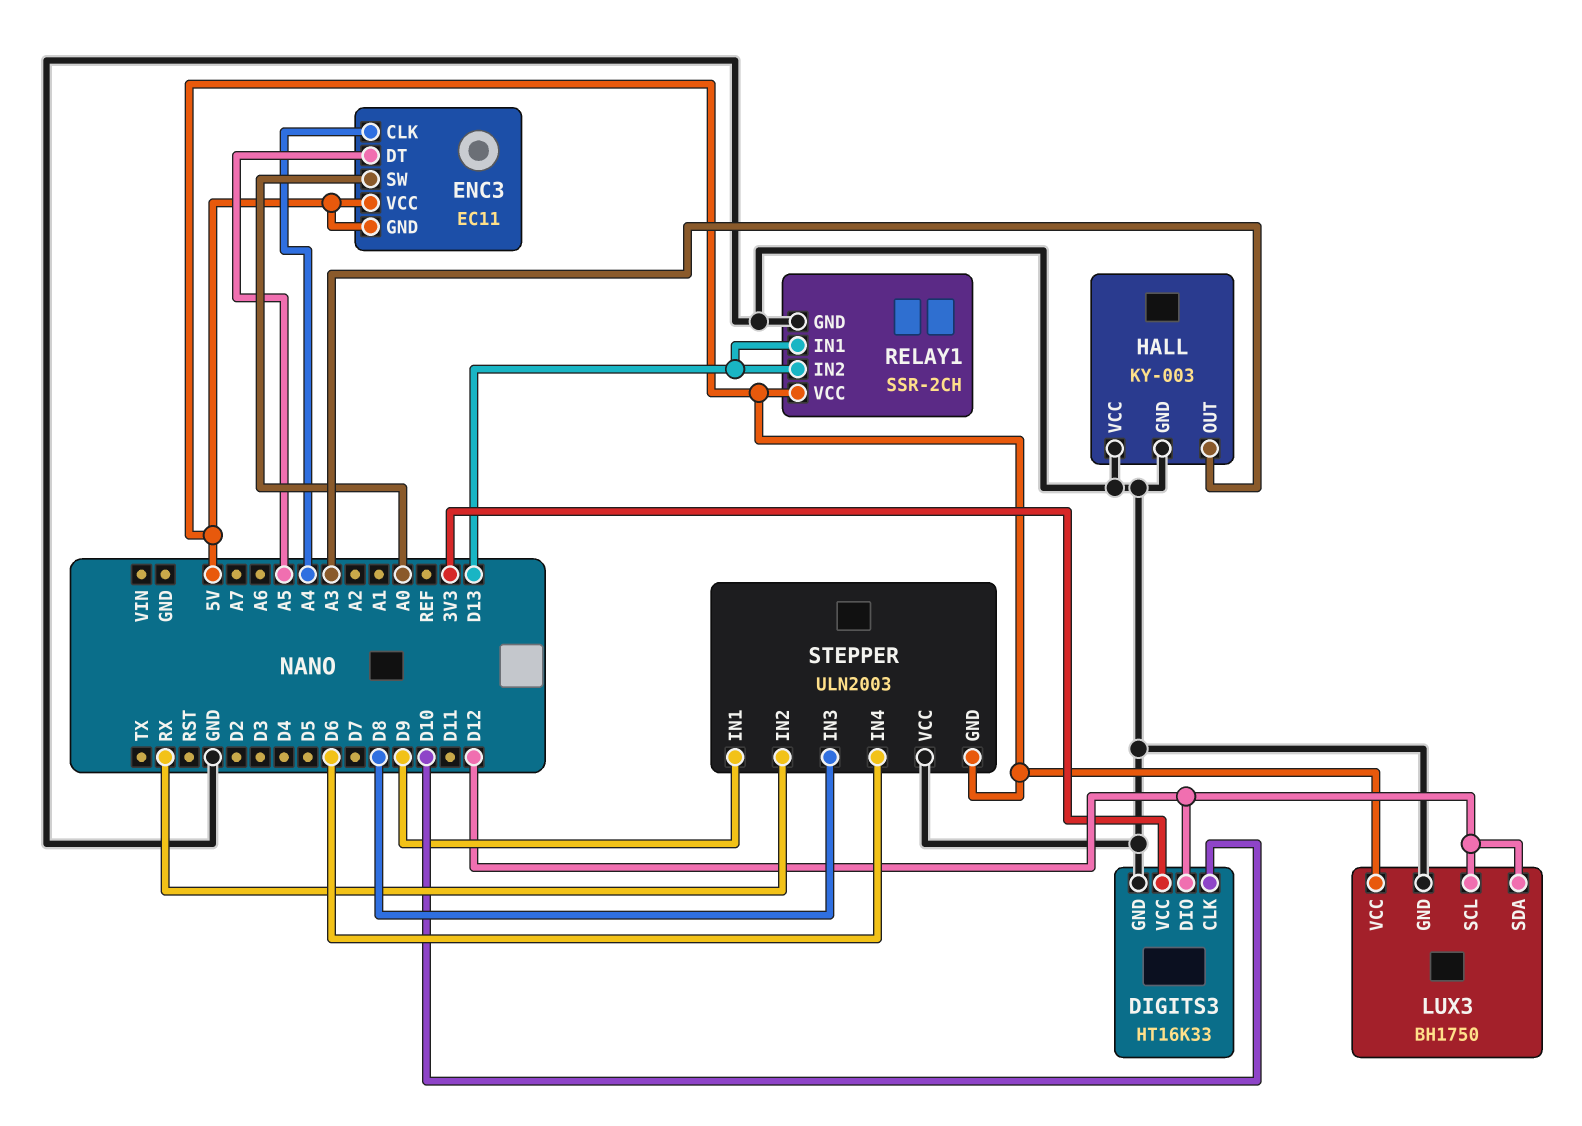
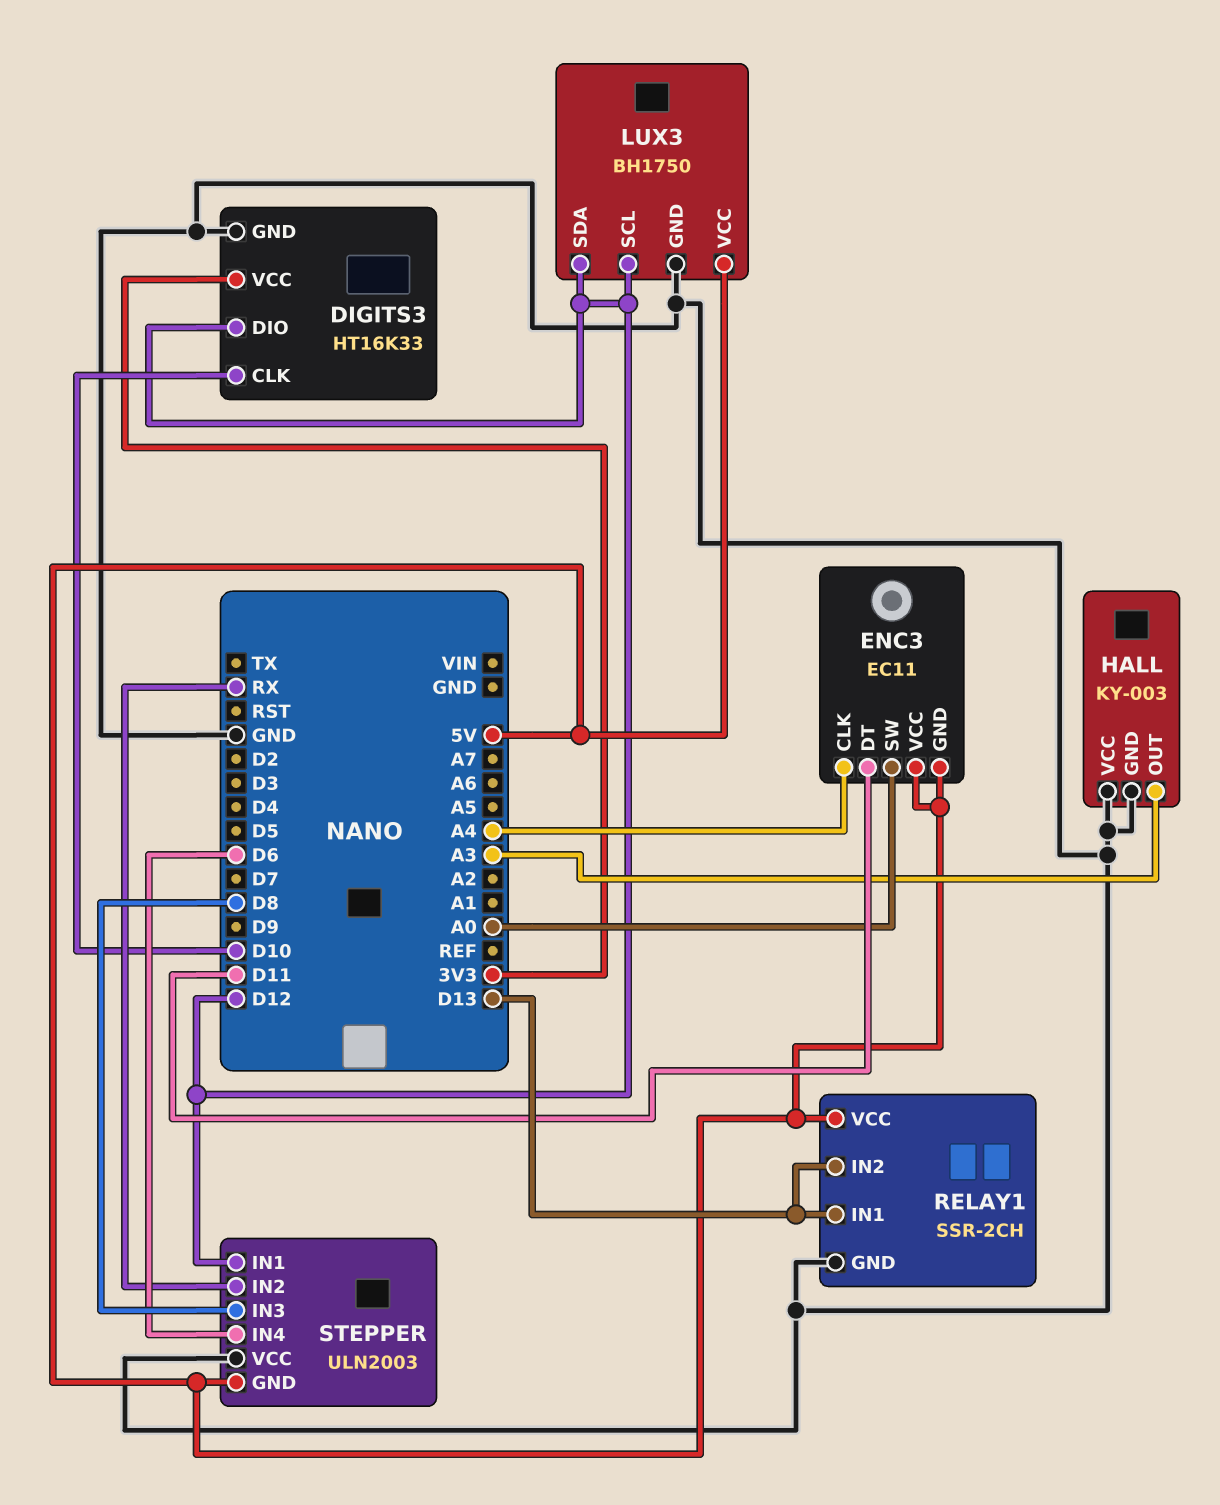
ENC3 pin DT: A5 -> D11
STEPPER pin IN1: D9 -> D12

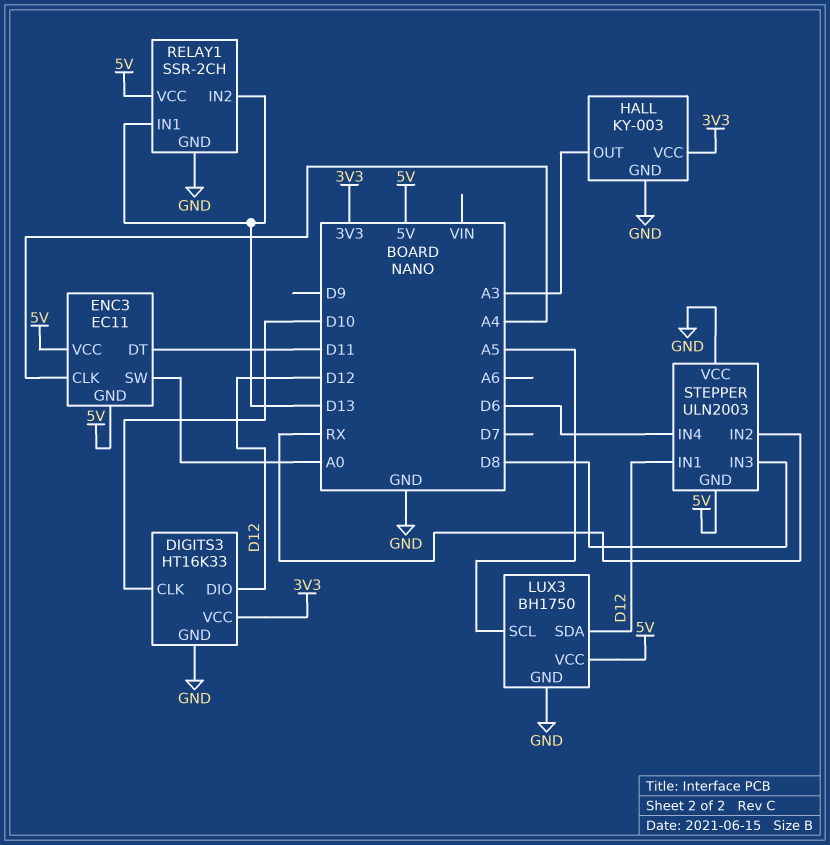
HALL pin VCC: GND -> 3V3
LUX3 pin SCL: D12 -> A5

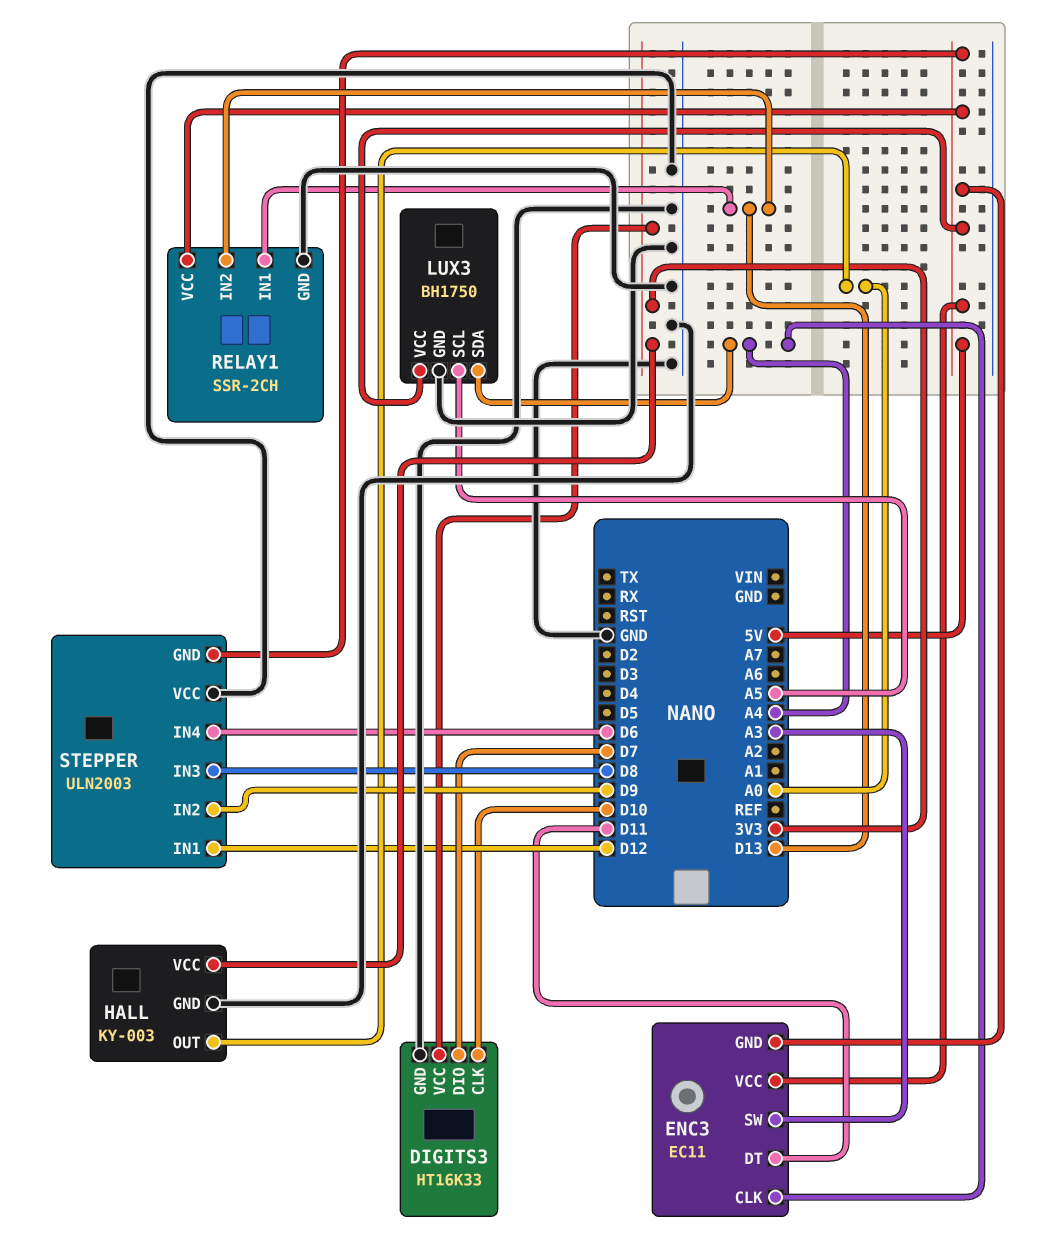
DIGITS3 pin DIO: D12 -> D7
ENC3 pin SW: A0 -> A3
HALL pin OUT: A3 -> A0
LUX3 pin SDA: D12 -> A4
STEPPER pin IN2: RX -> D9

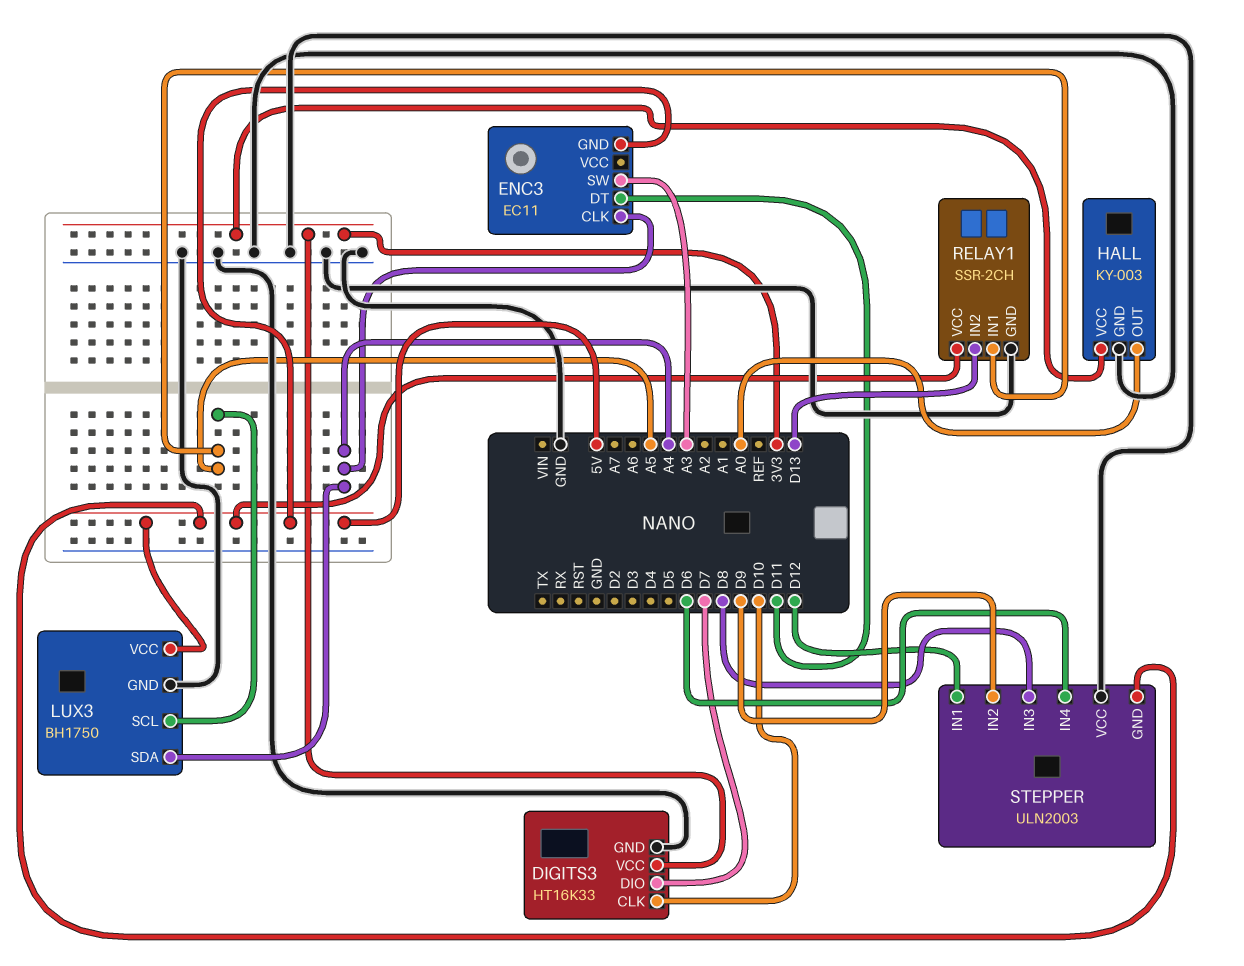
ENC3 pin VCC: 5V -> none
RELAY1 pin IN1: D13 -> A5

